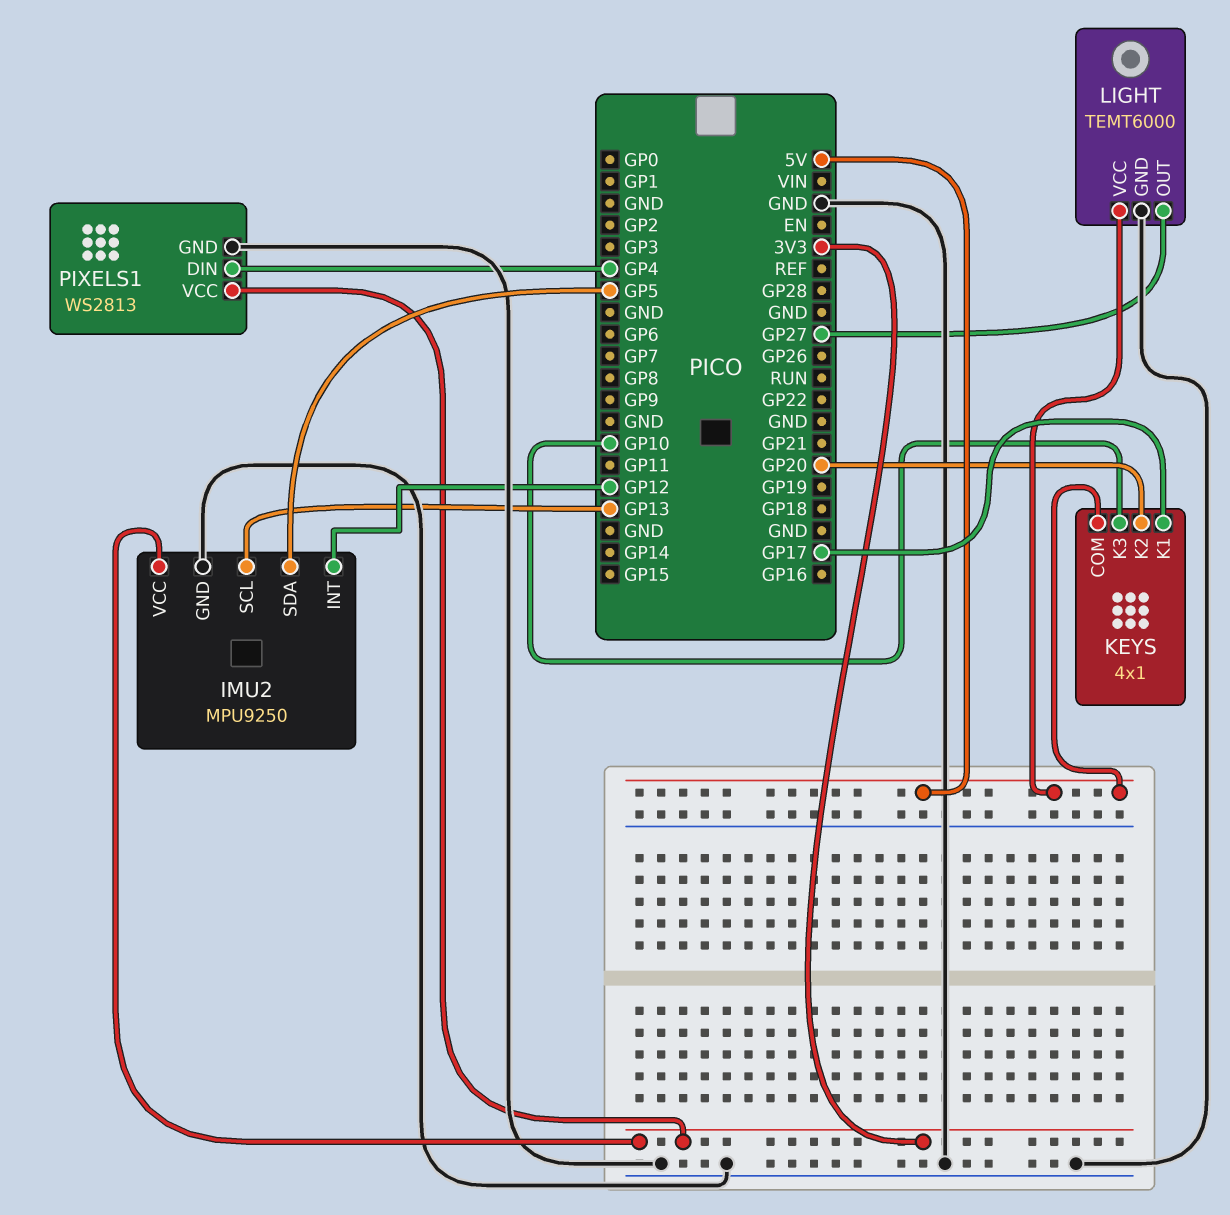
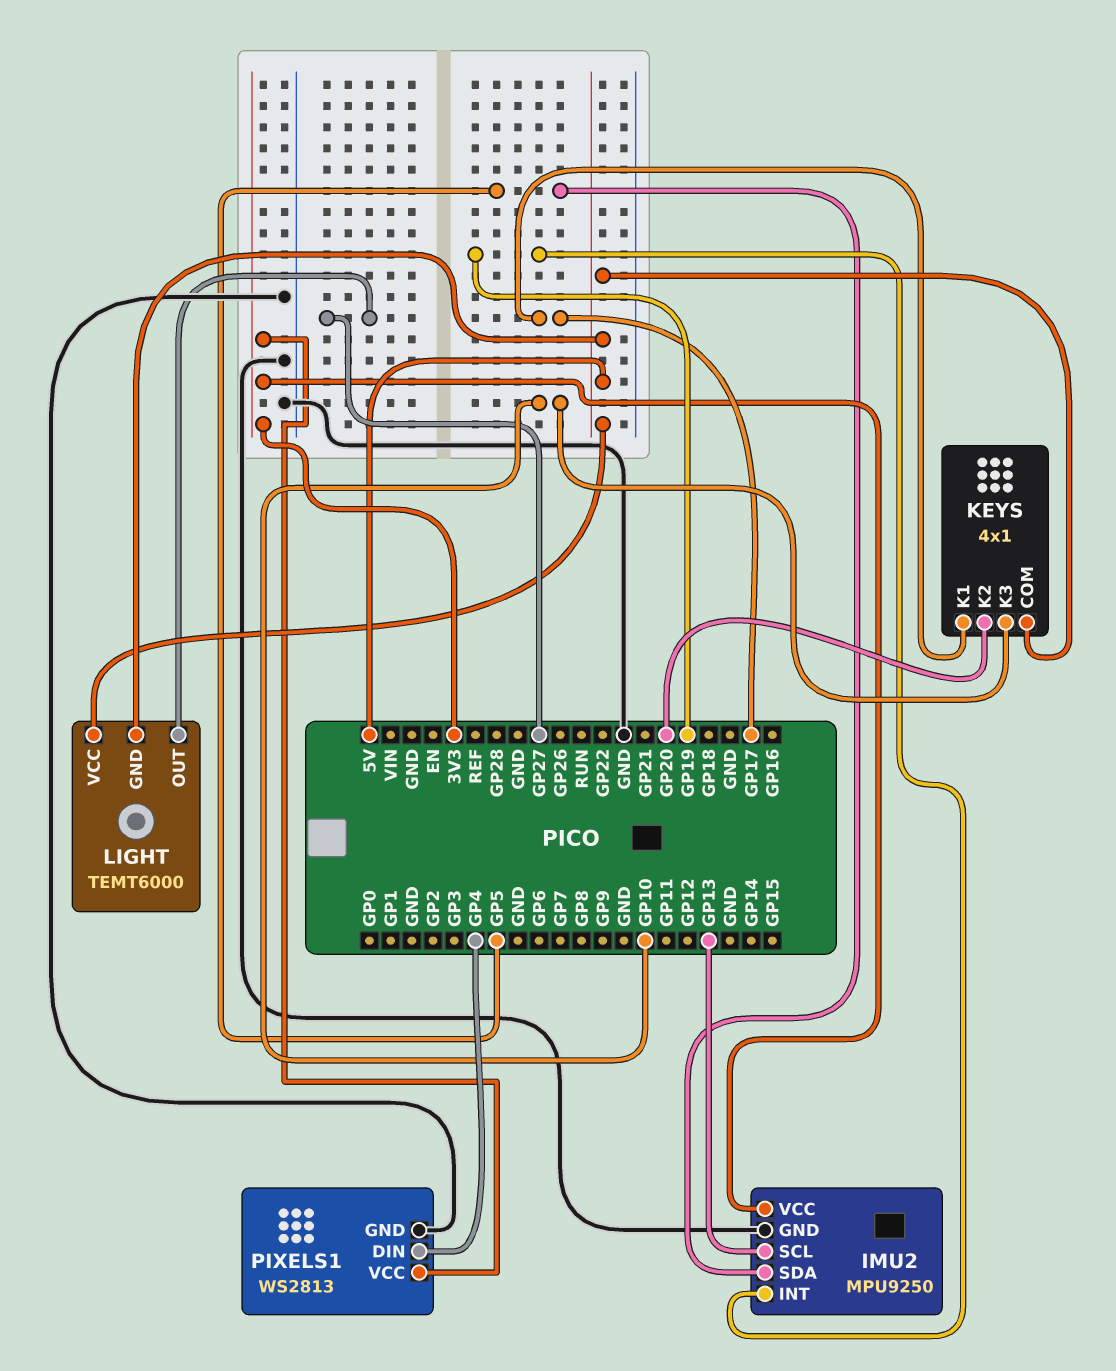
IMU2 pin INT: GP12 -> GP19
LIGHT pin GND: GND -> 5V

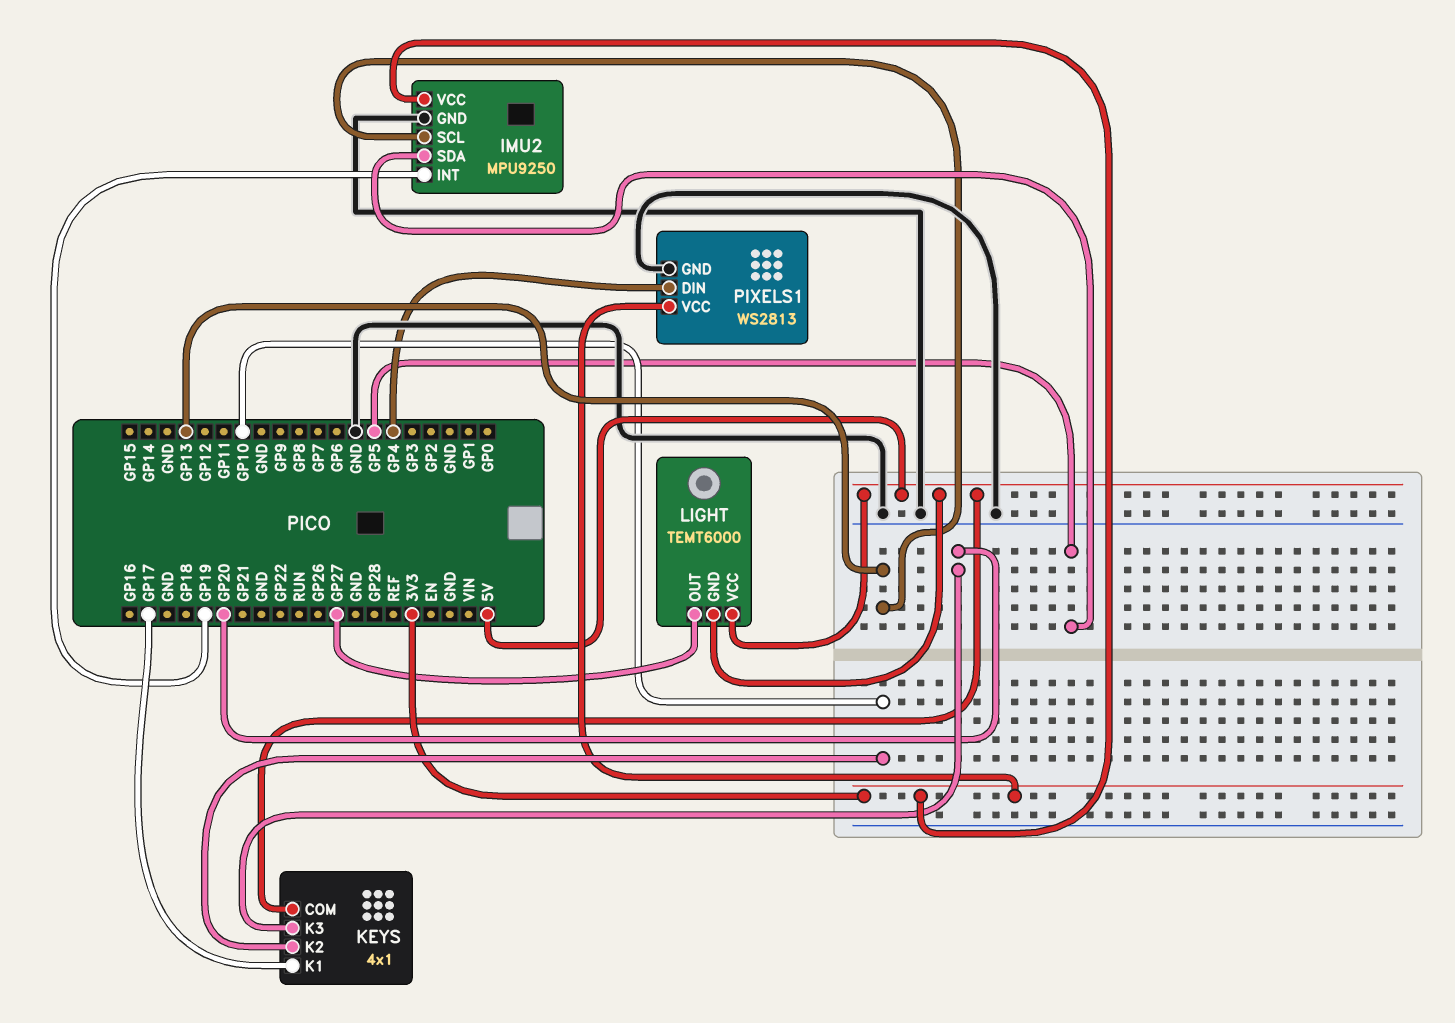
KEYS pin K2: GP20 -> GP10
KEYS pin K3: GP10 -> GP20

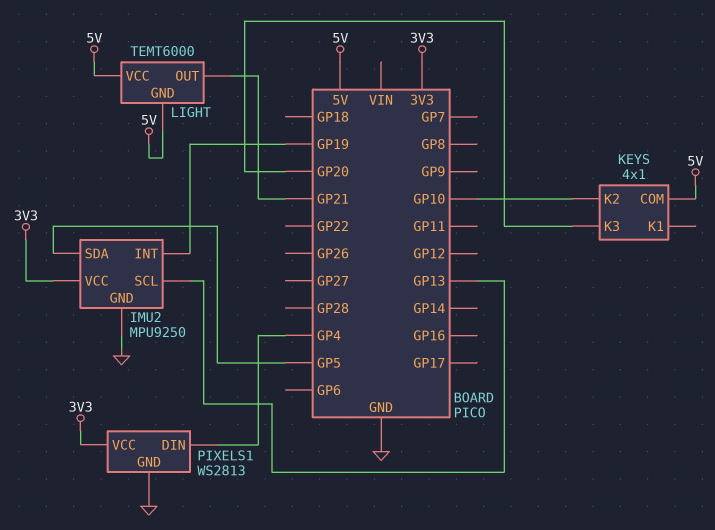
KEYS pin K1: GP17 -> none
LIGHT pin OUT: GP27 -> GP21

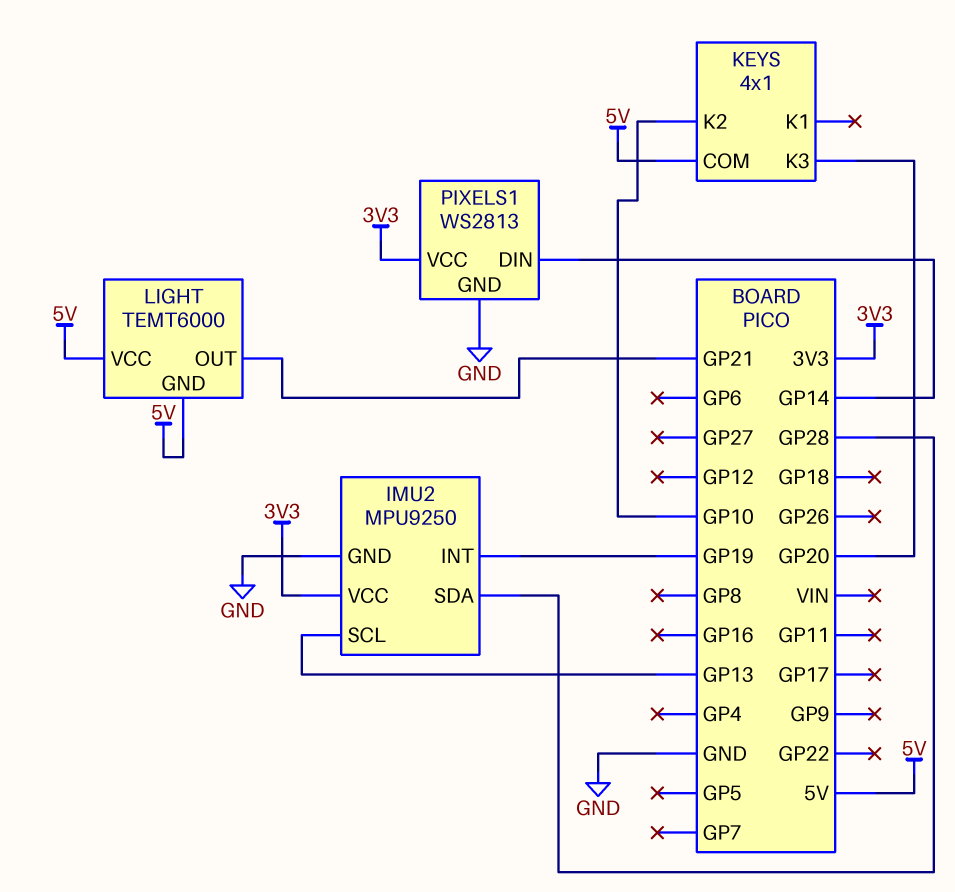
IMU2 pin SDA: GP5 -> GP28
PIXELS1 pin DIN: GP4 -> GP14

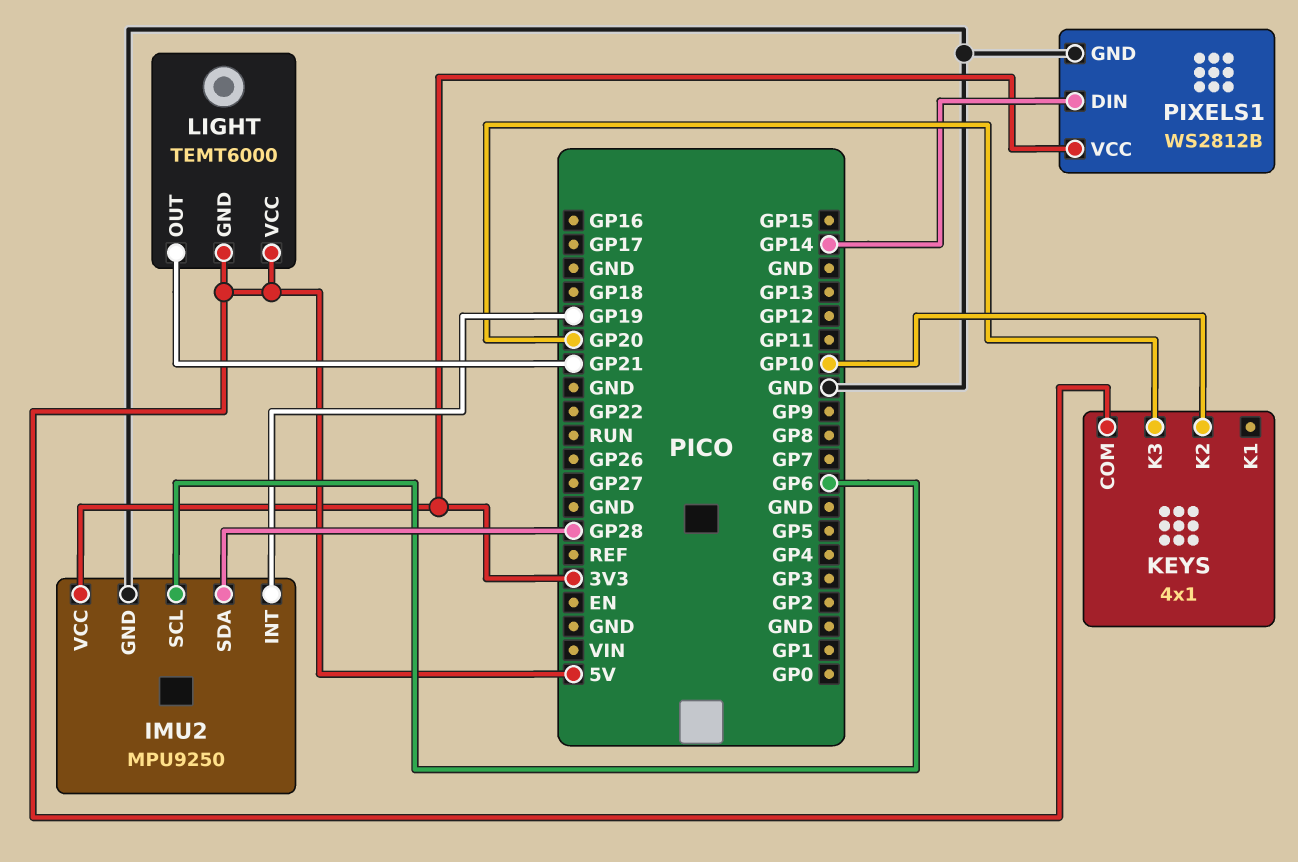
IMU2 pin SCL: GP13 -> GP6
PIXELS1: WS2813 -> WS2812B

